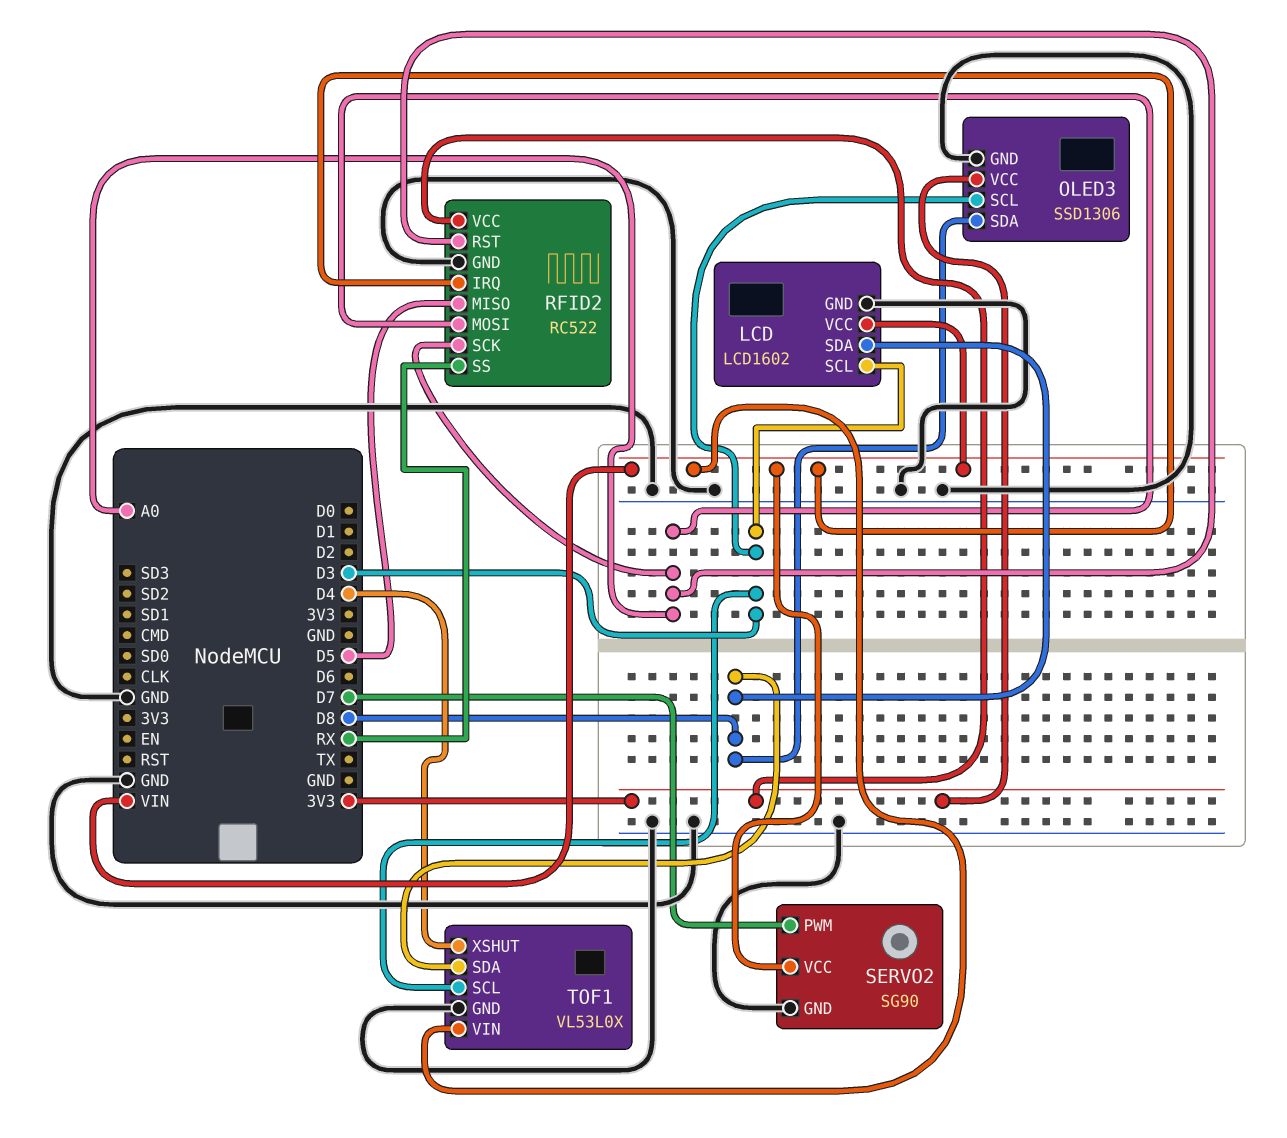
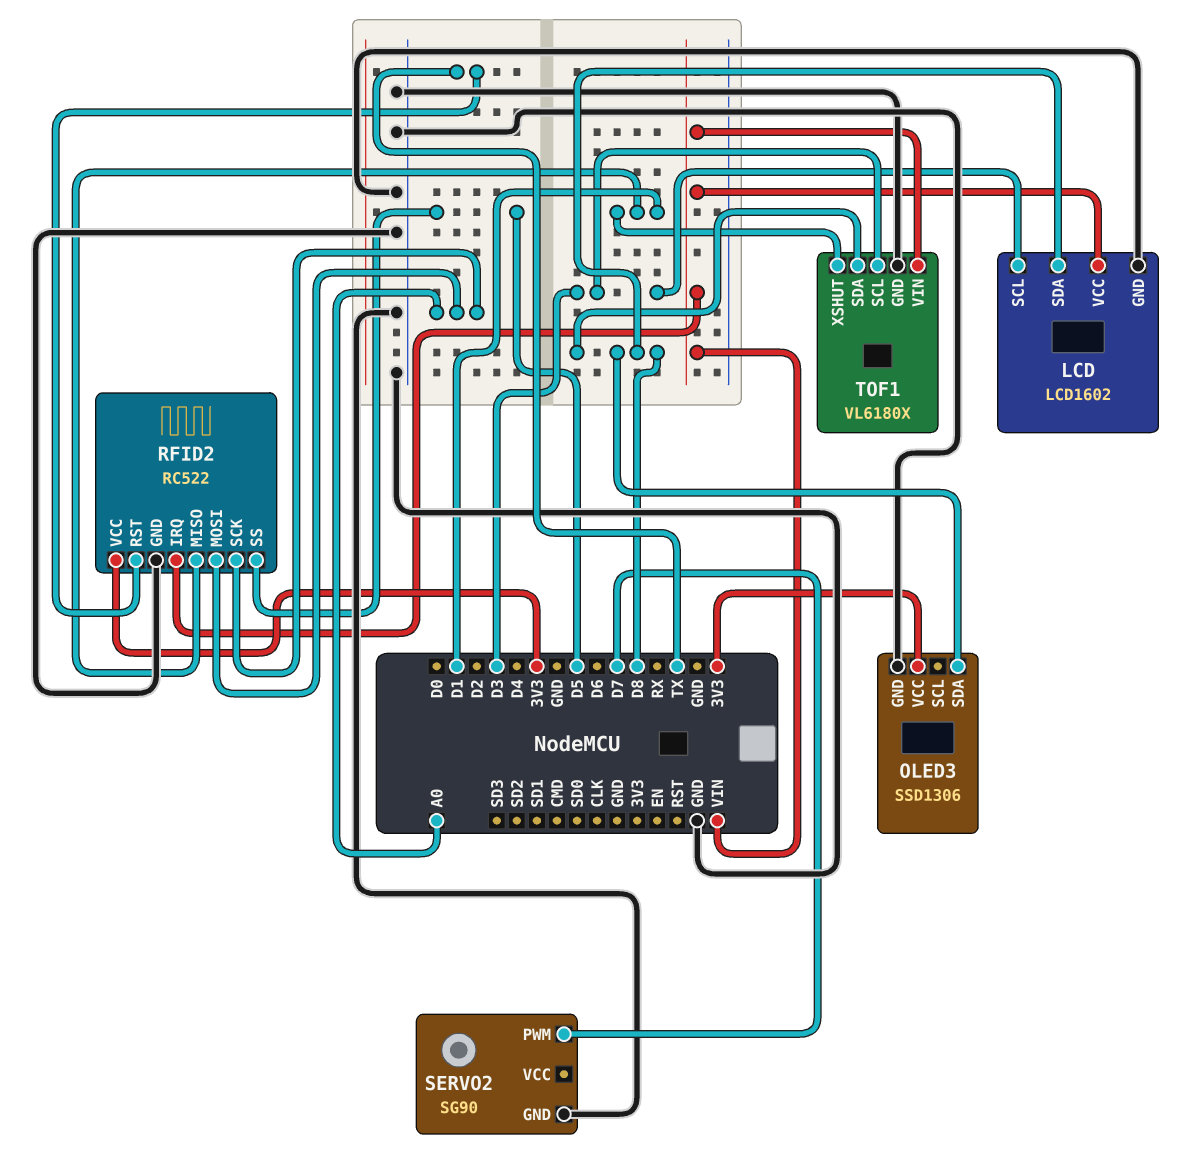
OLED3 pin SCL: D3 -> none
RFID2 pin MISO: D5 -> D1
RFID2 pin RST: A0 -> TX
RFID2 pin SS: RX -> D5
SERVO2 pin VCC: VIN -> none
TOF1: VL53L0X -> VL6180X
TOF1 pin XSHUT: D4 -> D1

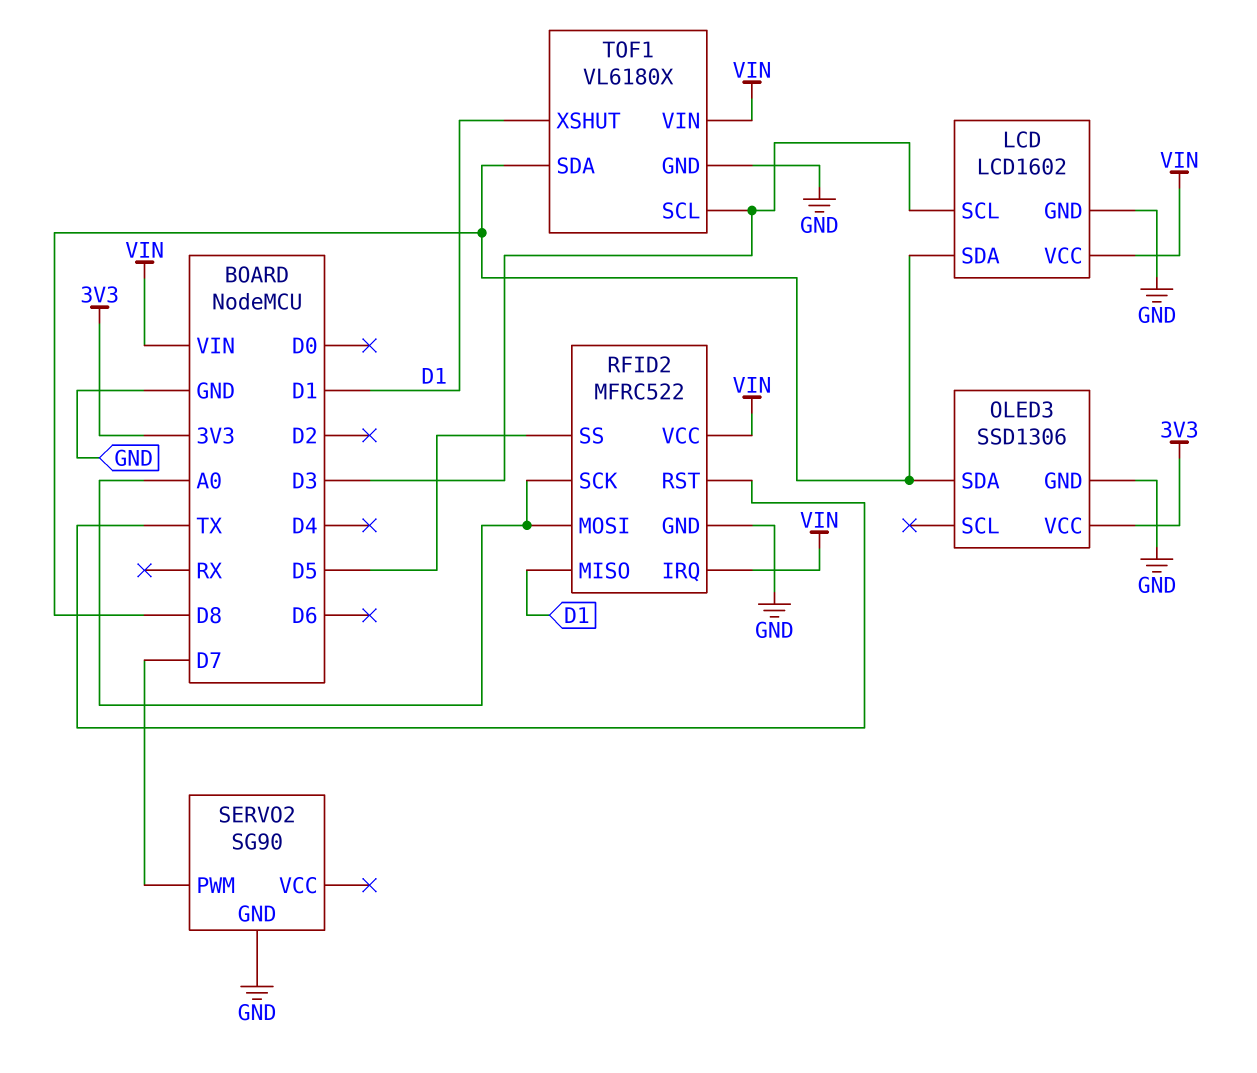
RFID2: RC522 -> MFRC522
RFID2 pin VCC: 3V3 -> VIN

